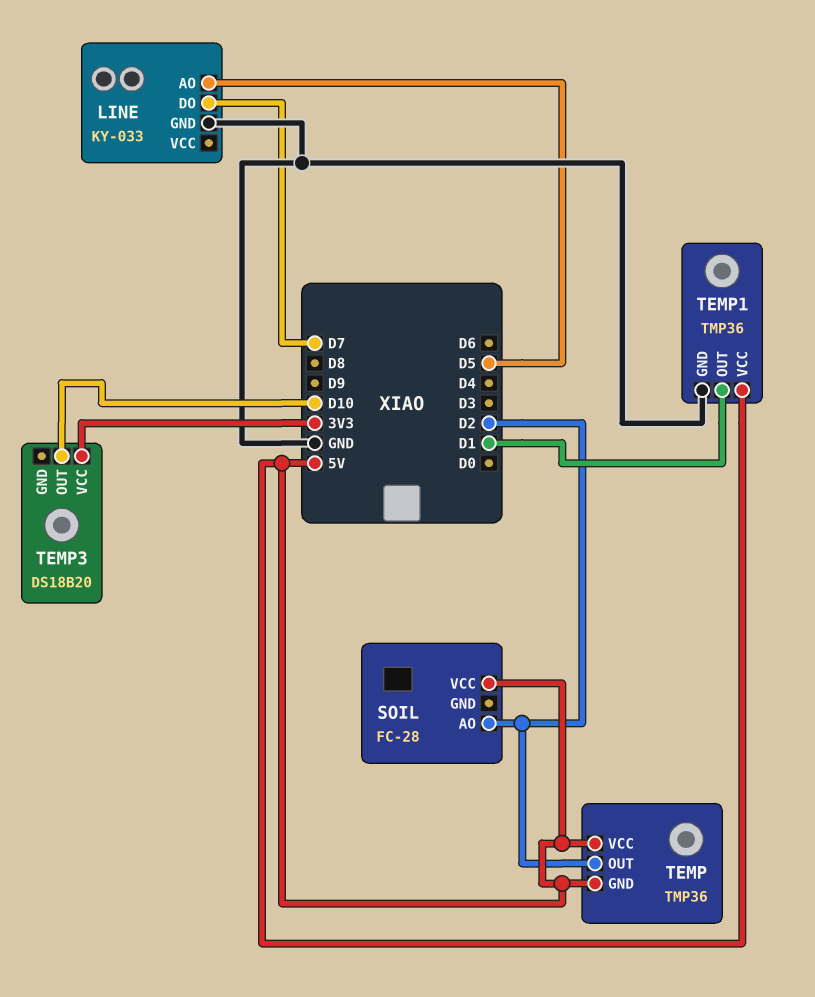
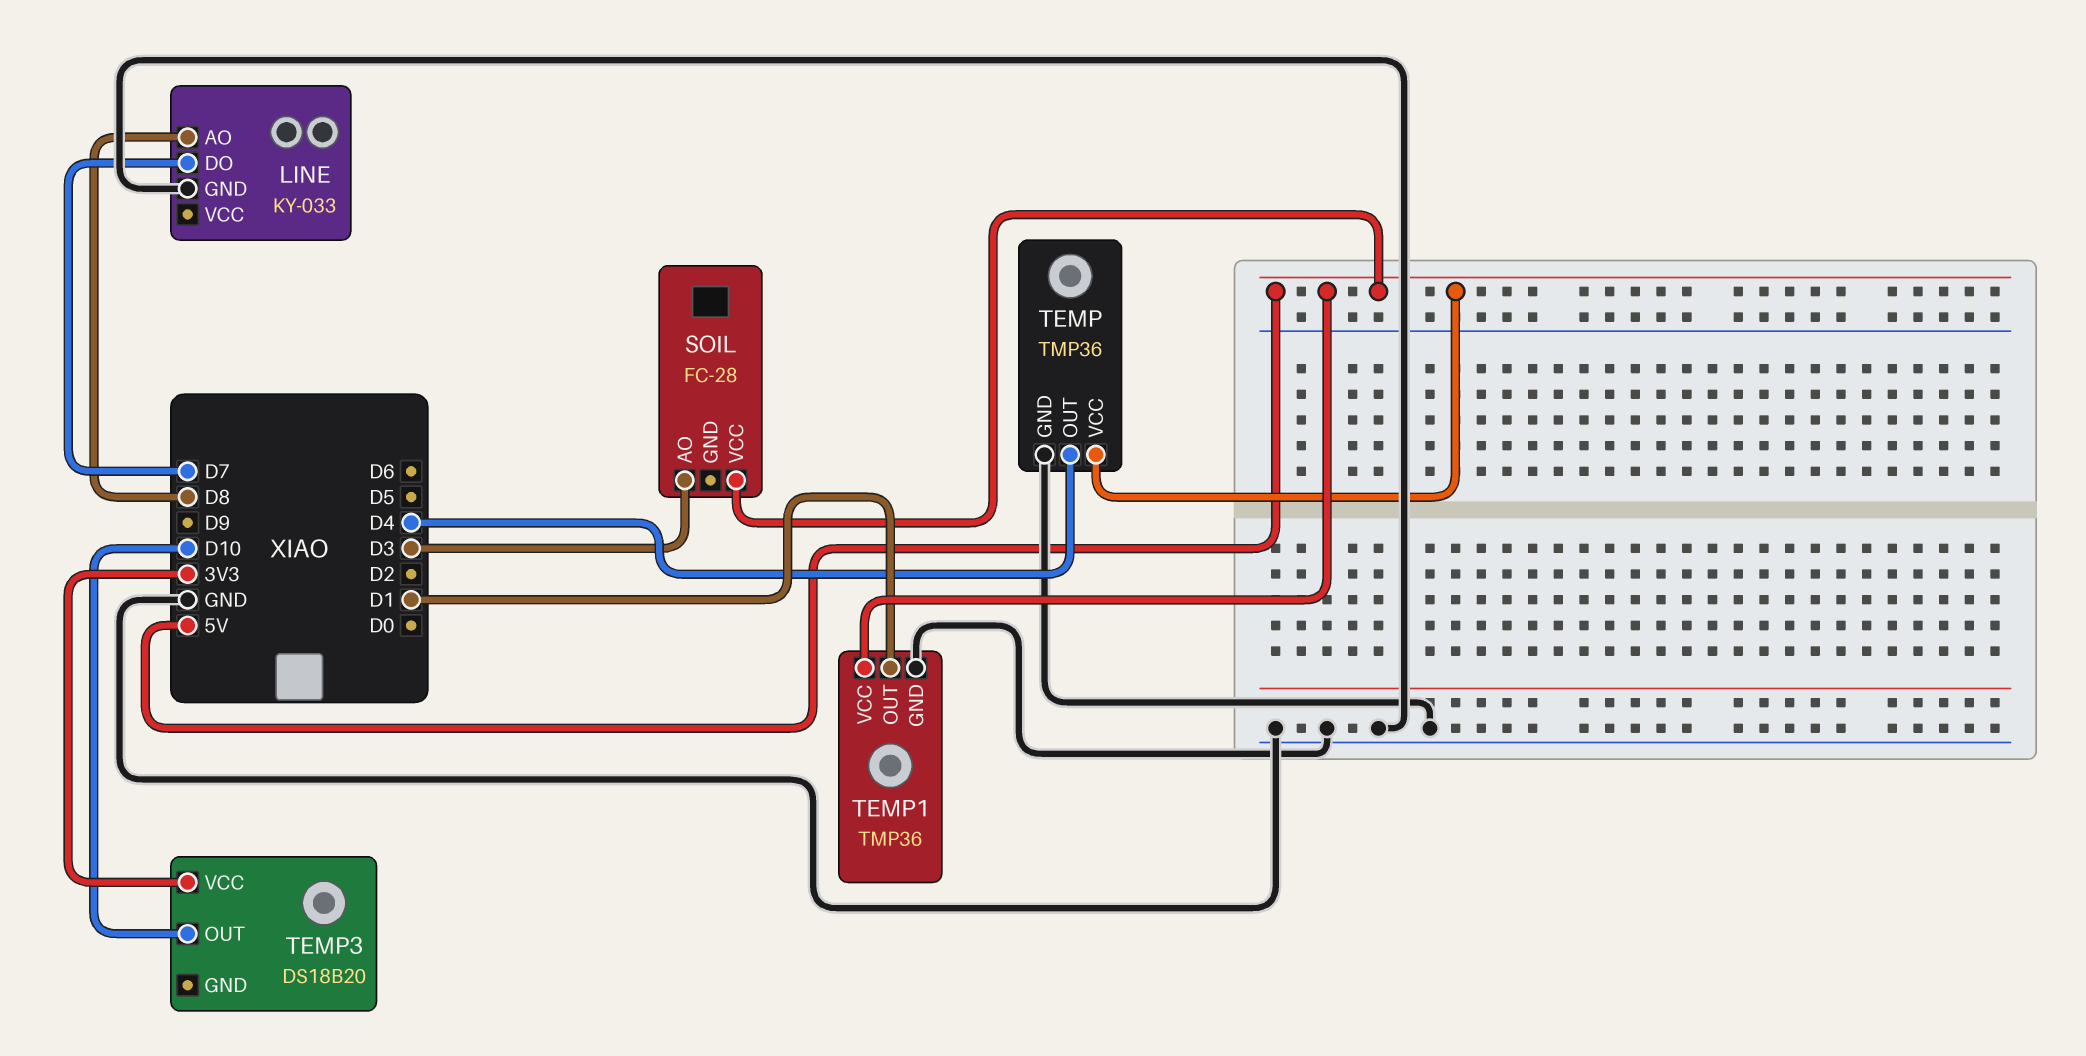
LINE pin AO: D5 -> D8
SOIL pin AO: D2 -> D3
TEMP pin GND: 5V -> GND
TEMP pin OUT: D2 -> D4

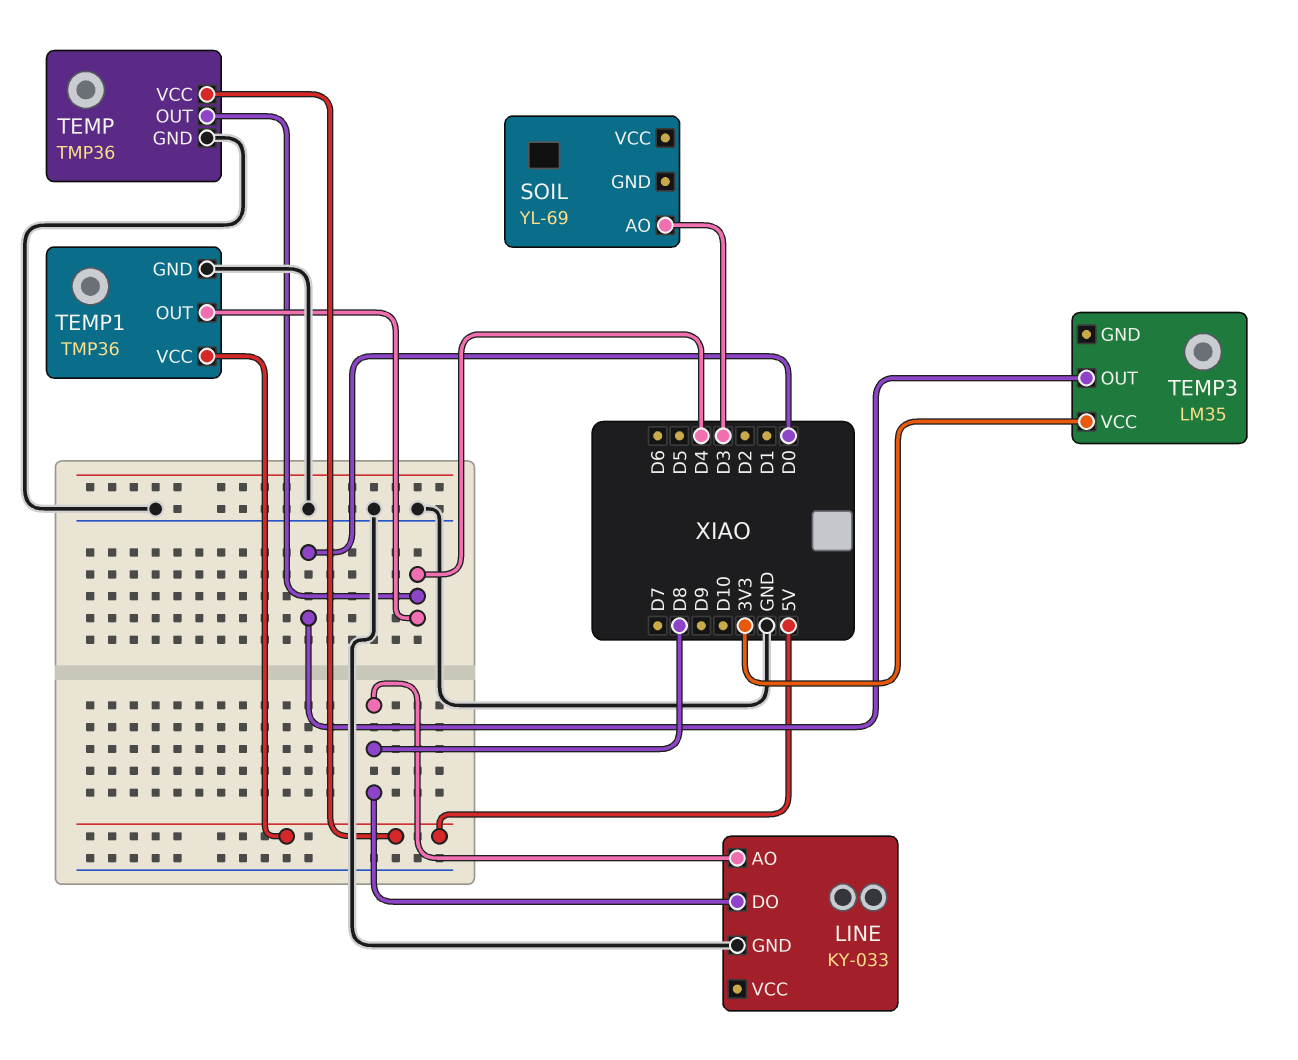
LINE pin DO: D7 -> D8
SOIL: FC-28 -> YL-69
SOIL pin VCC: 5V -> none
TEMP1 pin OUT: D1 -> D4
TEMP3: DS18B20 -> LM35
TEMP3 pin OUT: D10 -> D0

